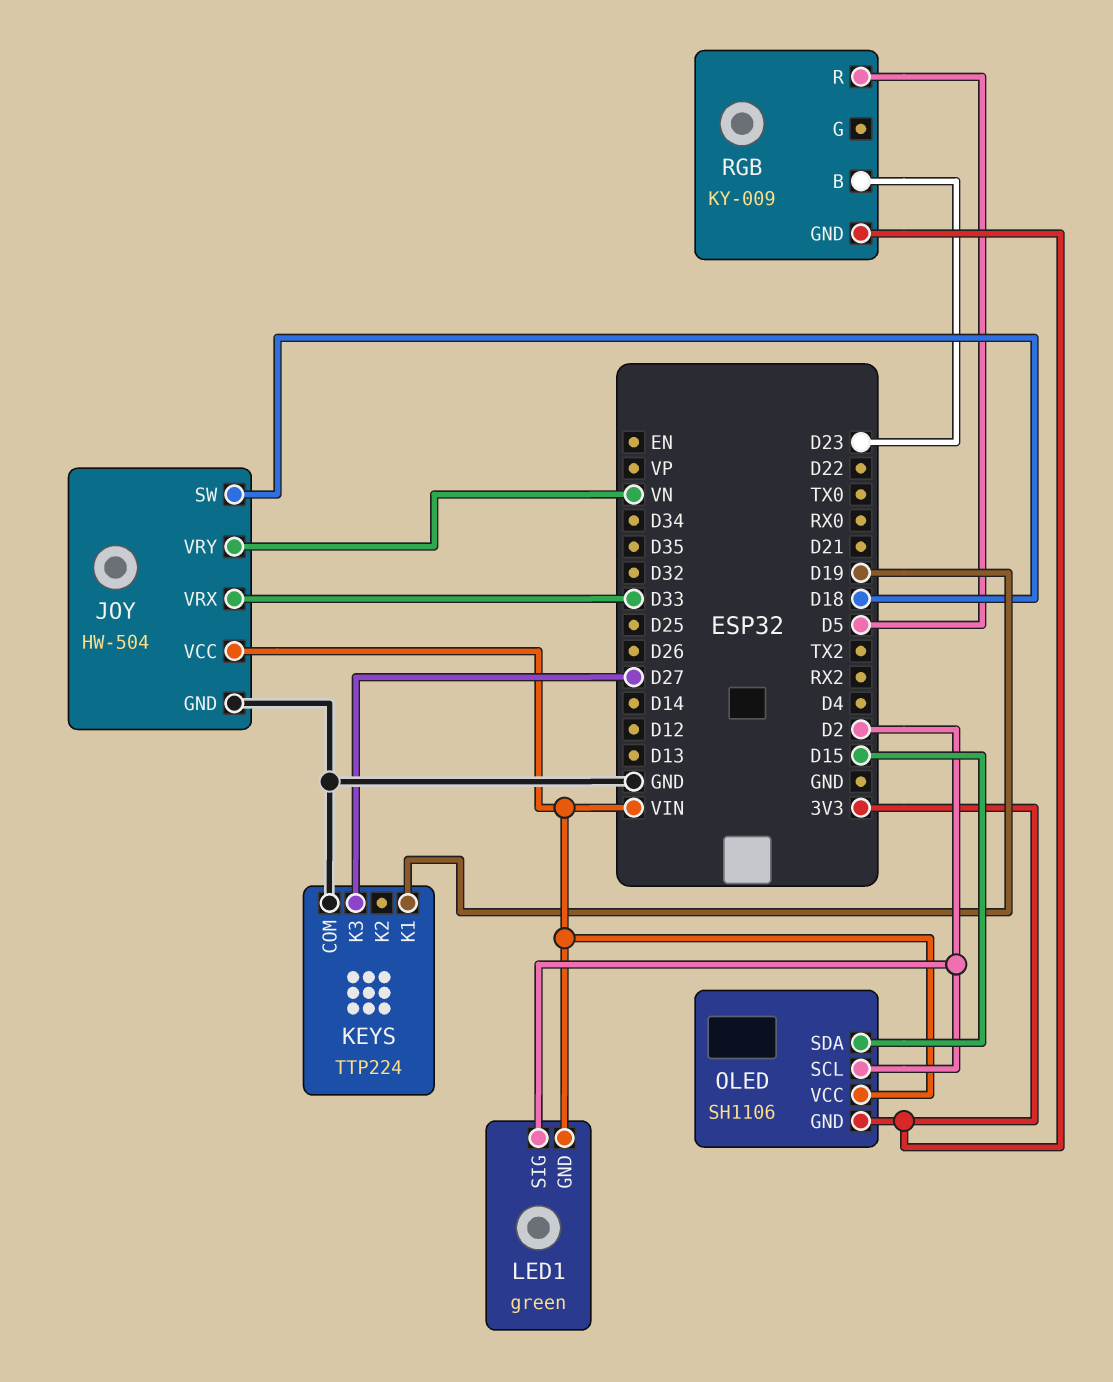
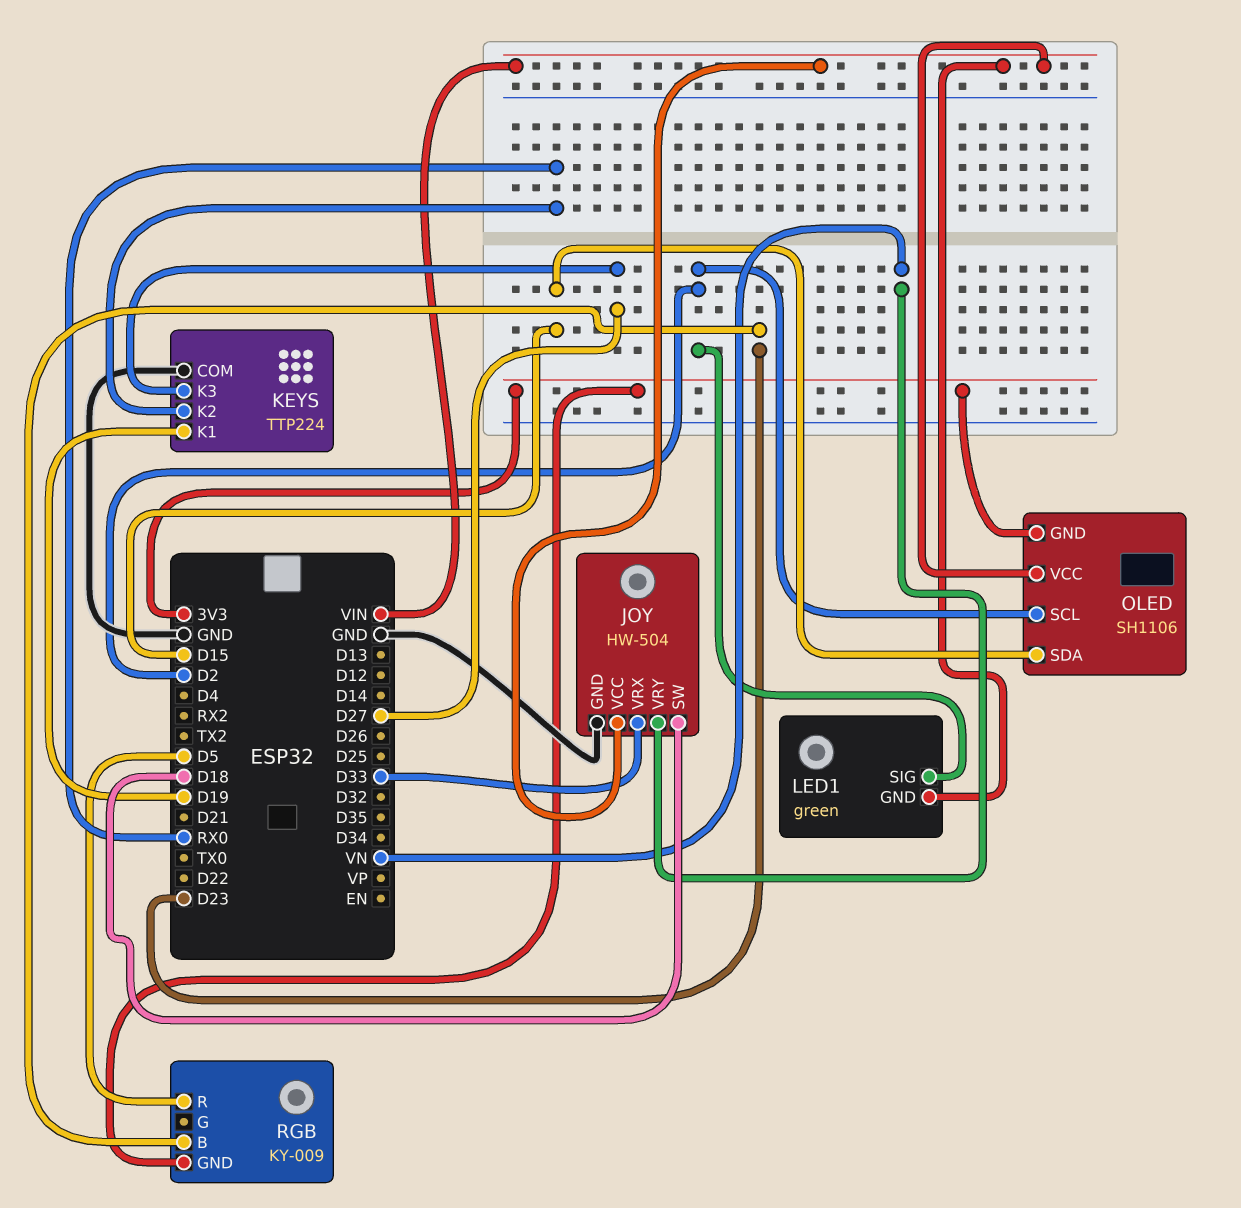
KEYS pin K2: none -> RX0

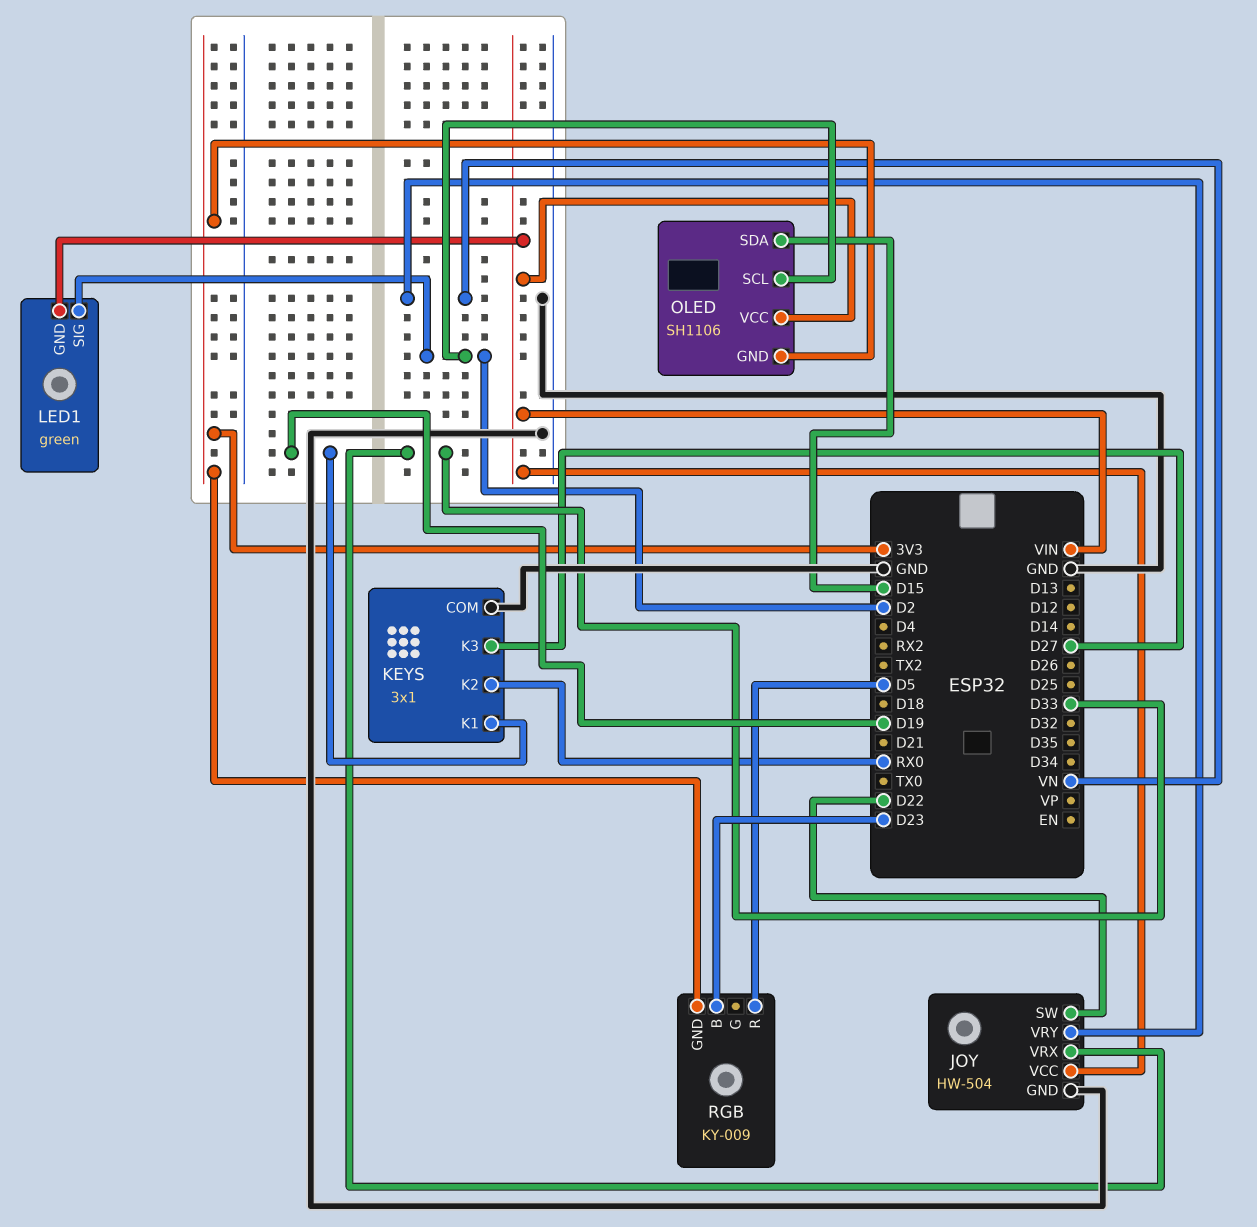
JOY pin SW: D18 -> D22
KEYS: TTP224 -> 3x1

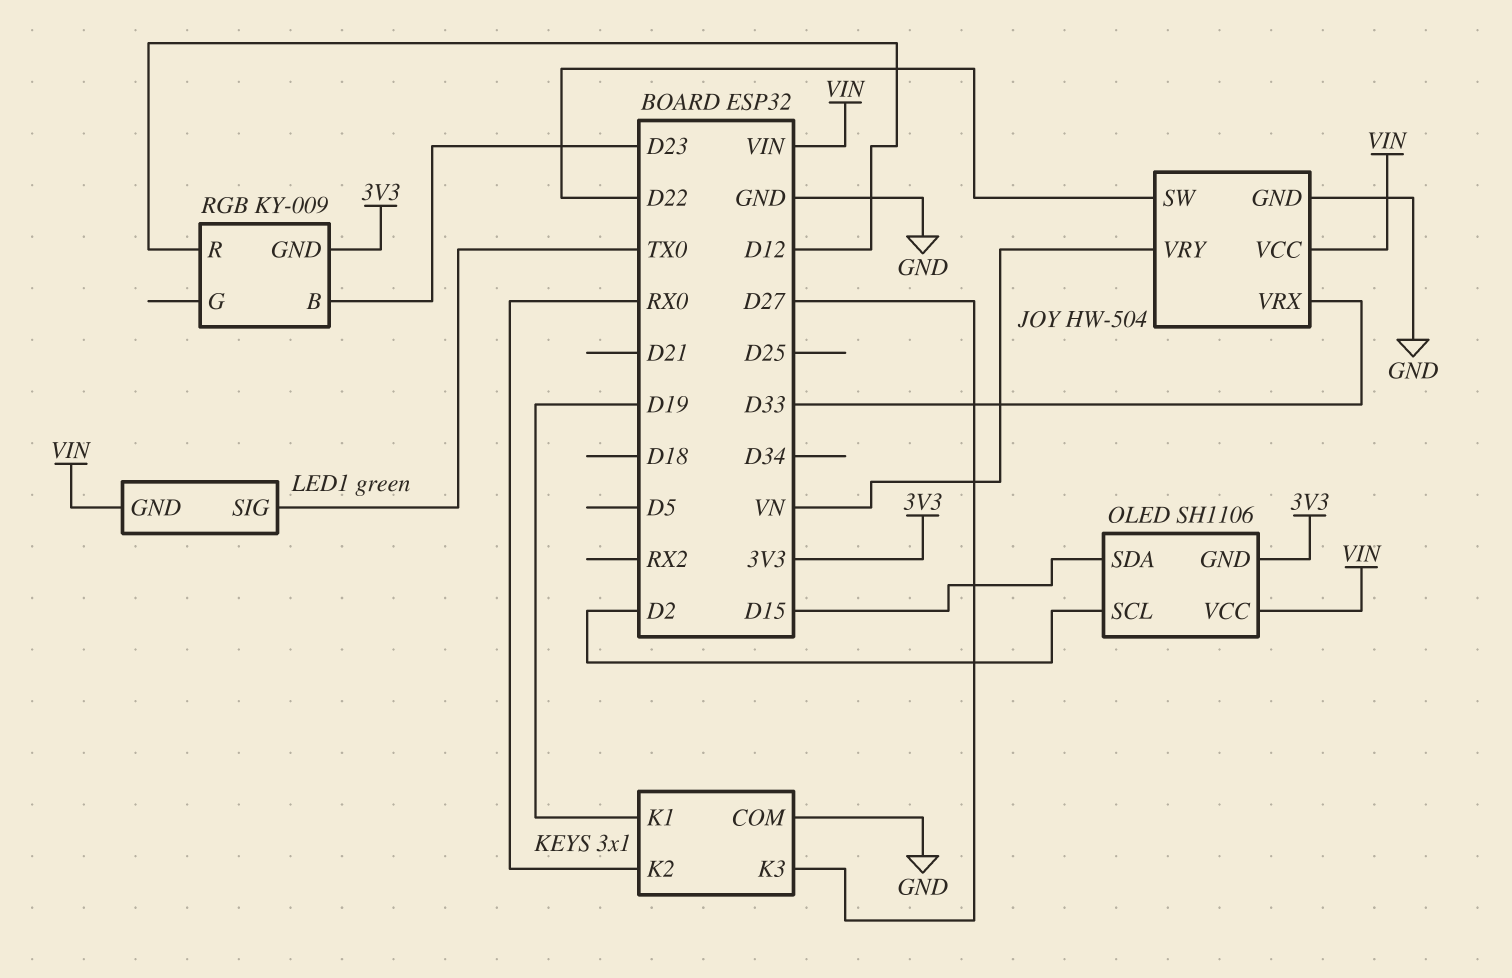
LED1 pin SIG: D2 -> TX0
RGB pin R: D5 -> D12

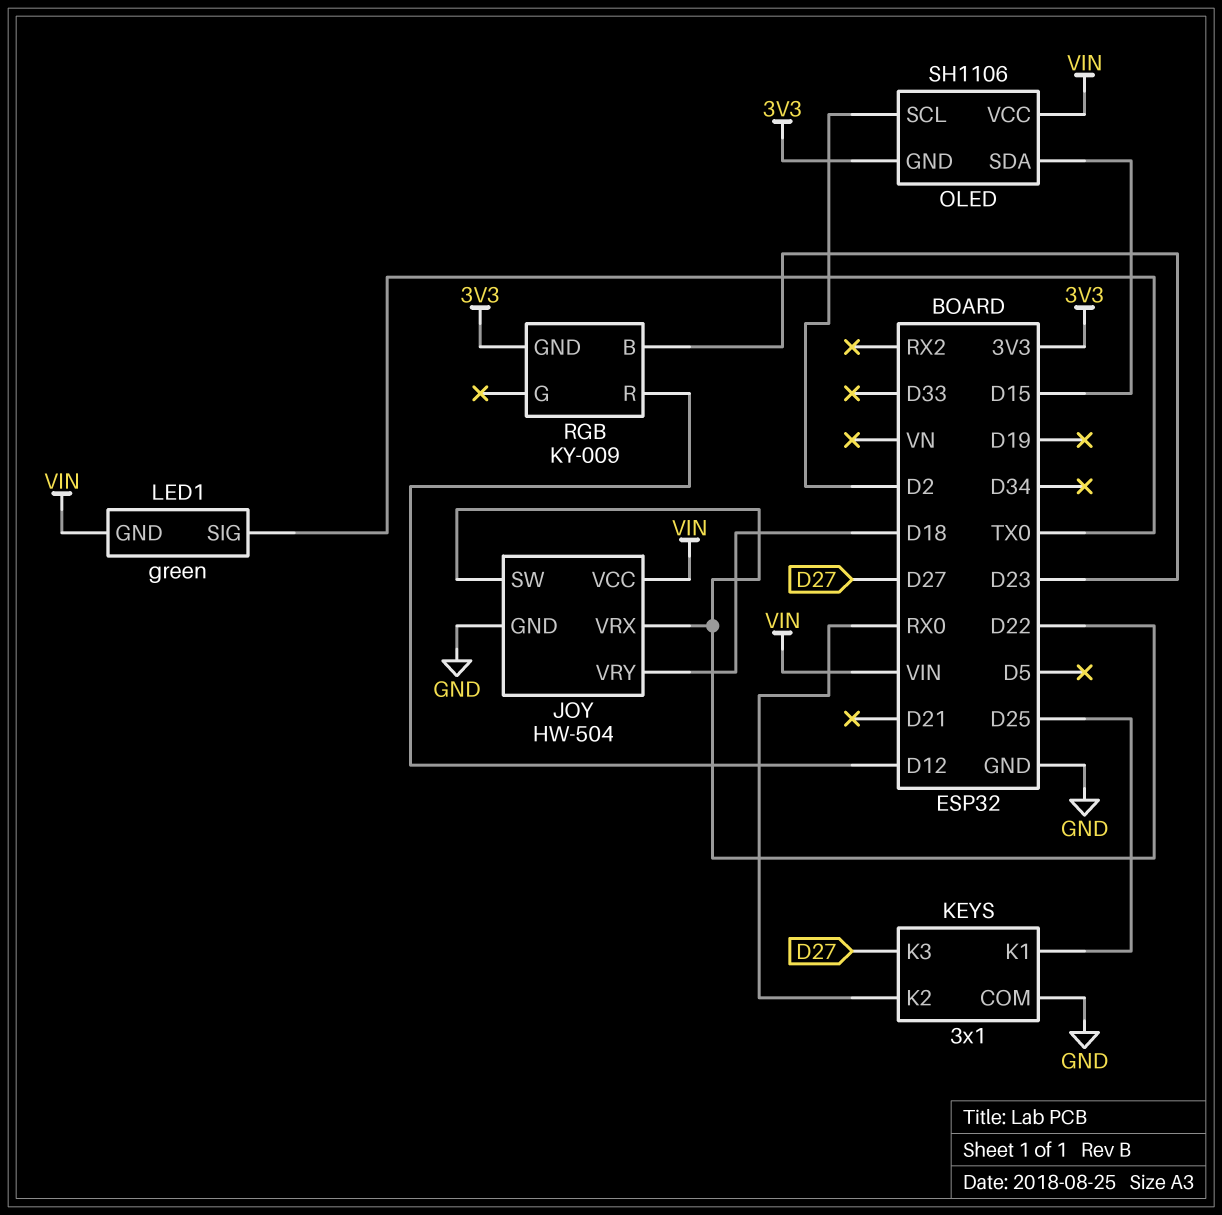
JOY pin VRX: D33 -> D22
JOY pin VRY: VN -> D18
KEYS pin K1: D19 -> D25

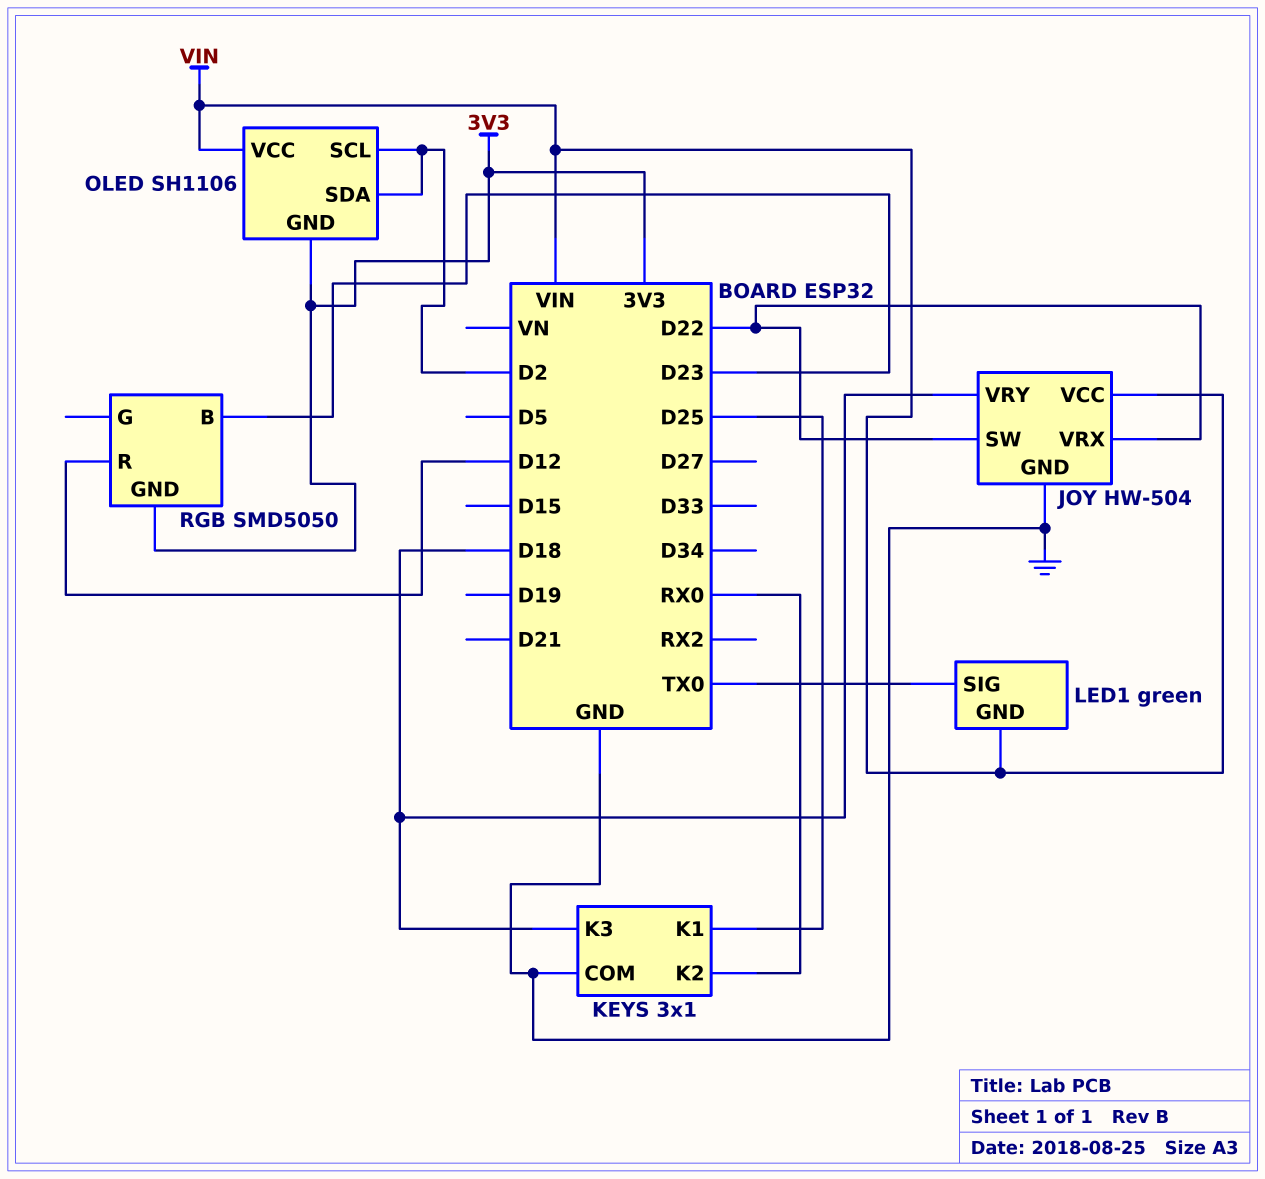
KEYS pin K3: D27 -> D18
OLED pin SDA: D15 -> D2
RGB: KY-009 -> SMD5050

